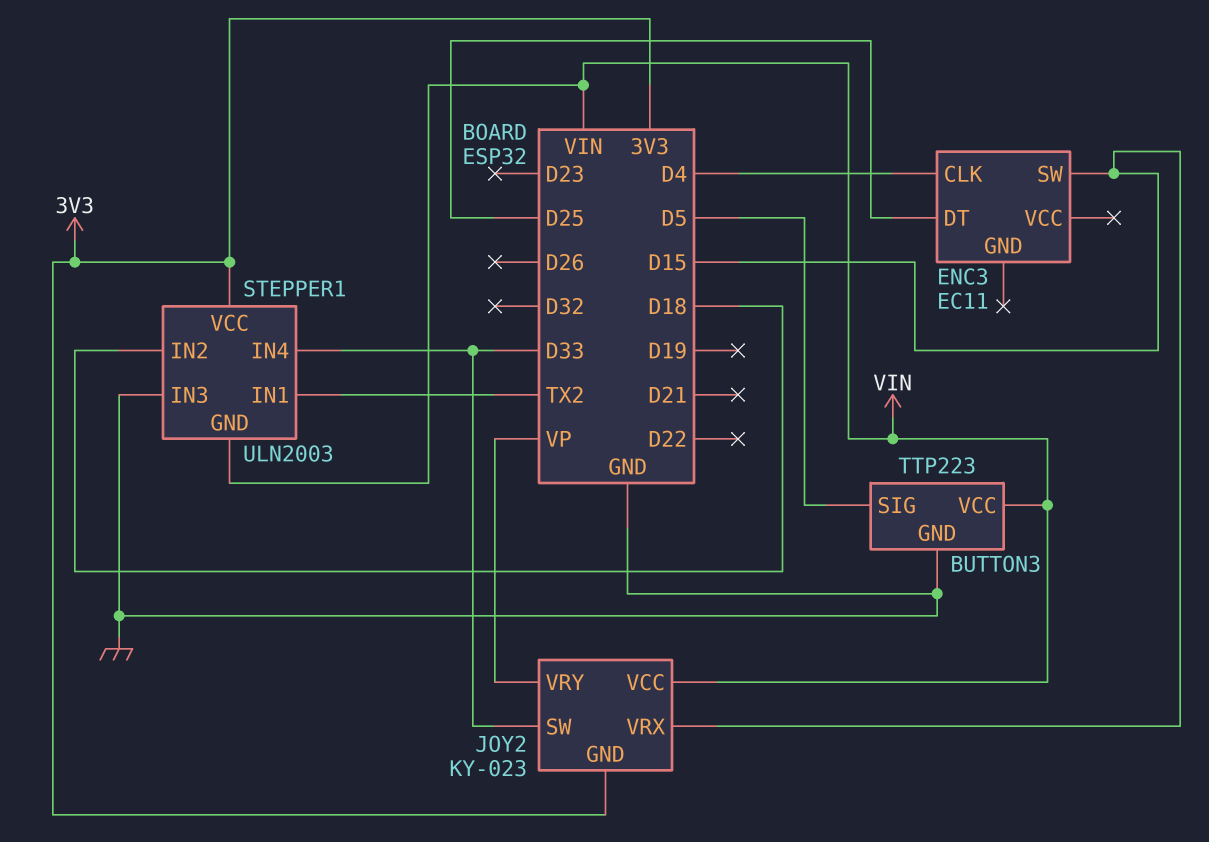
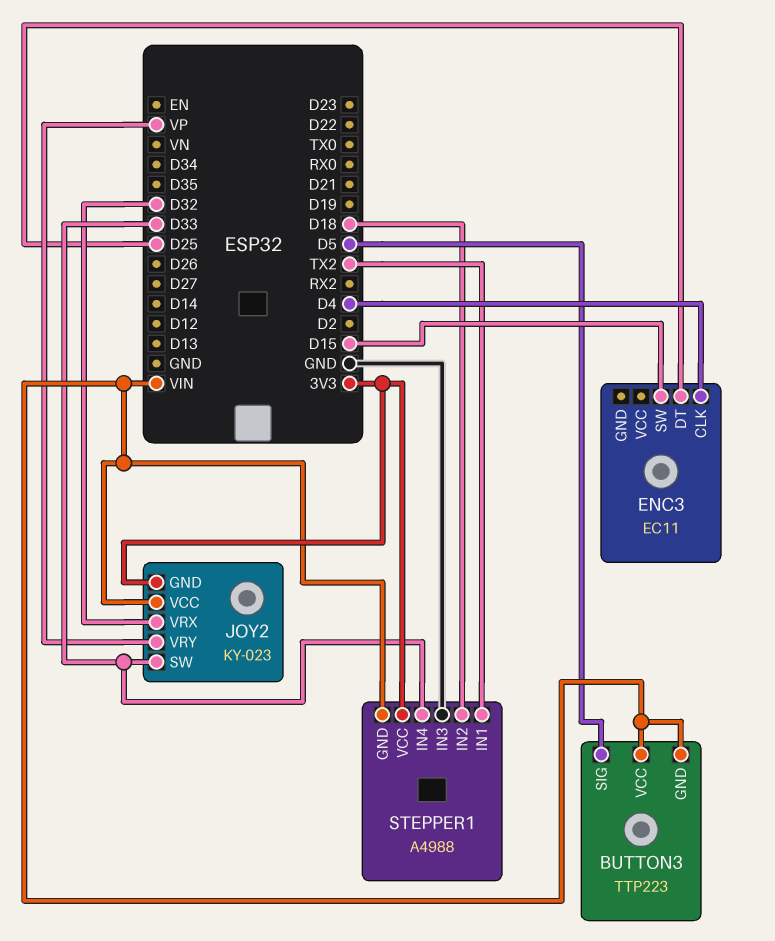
BUTTON3 pin GND: GND -> VIN
JOY2 pin VRX: D15 -> D32
STEPPER1: ULN2003 -> A4988

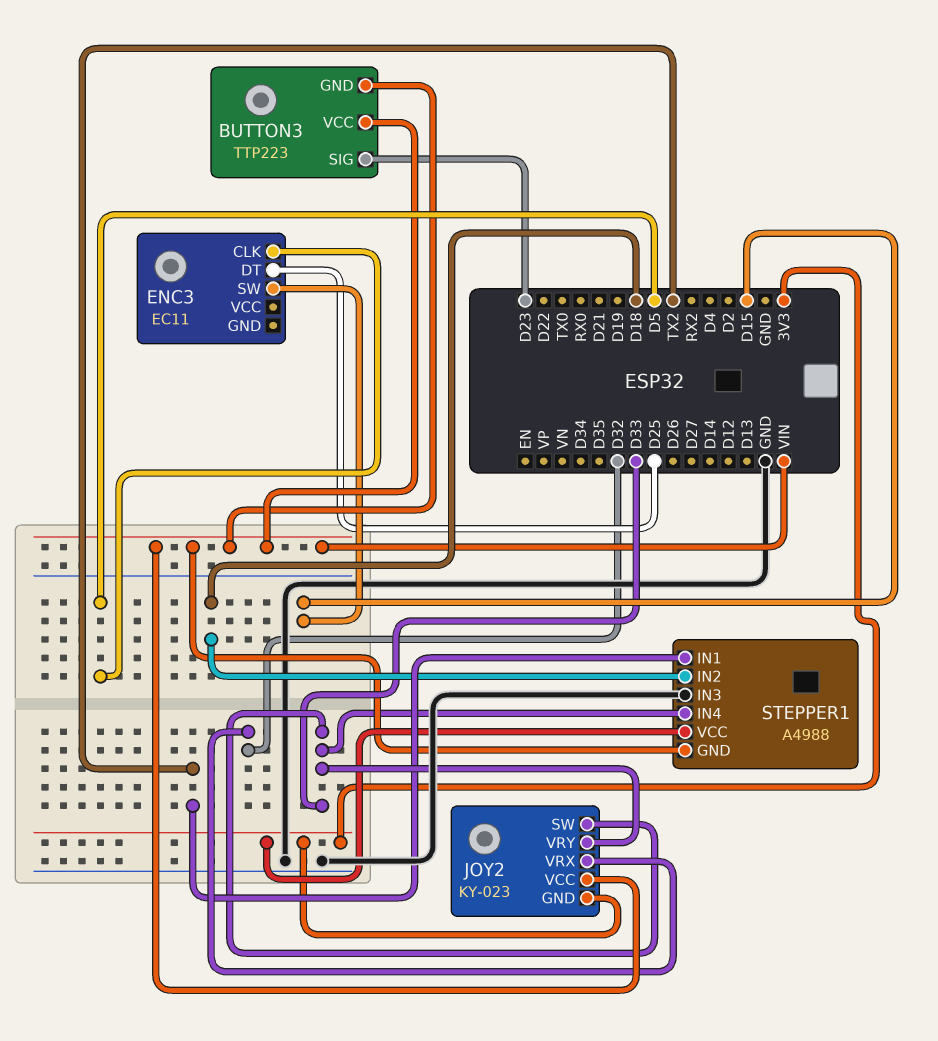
BUTTON3 pin SIG: D5 -> D23
ENC3 pin CLK: D4 -> D5
JOY2 pin VRY: VP -> D33

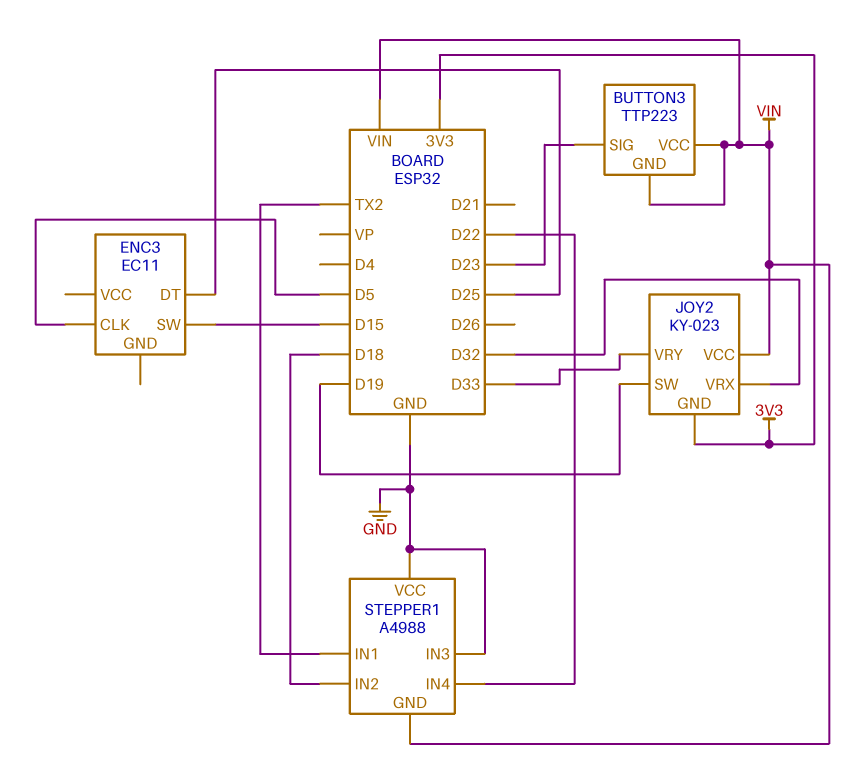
JOY2 pin SW: D33 -> D19
STEPPER1 pin IN4: D33 -> D22
STEPPER1 pin VCC: 3V3 -> GND

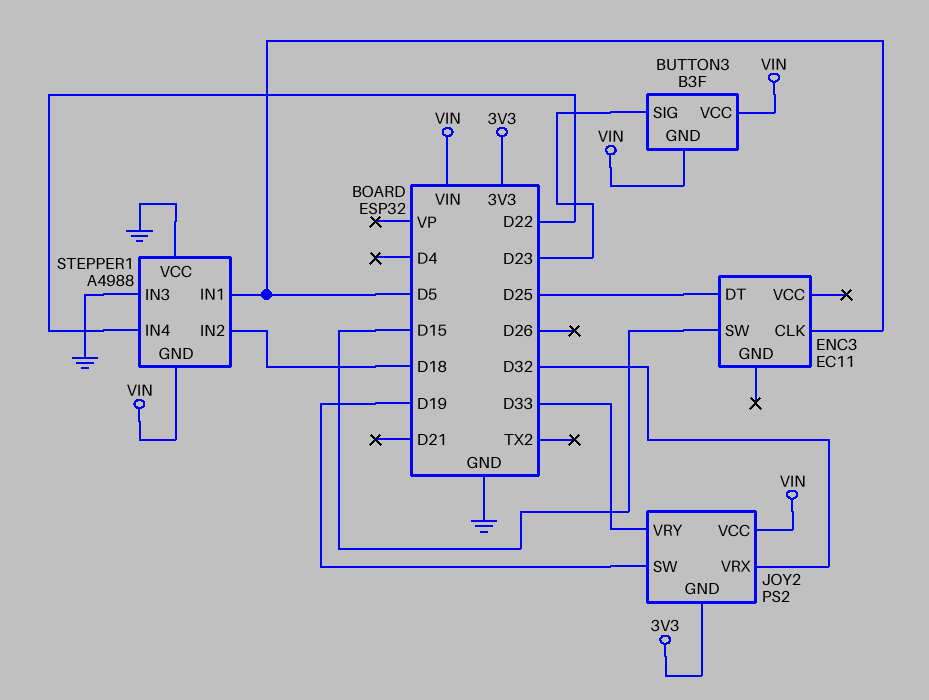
BUTTON3: TTP223 -> B3F
JOY2: KY-023 -> PS2
STEPPER1 pin IN1: TX2 -> D5

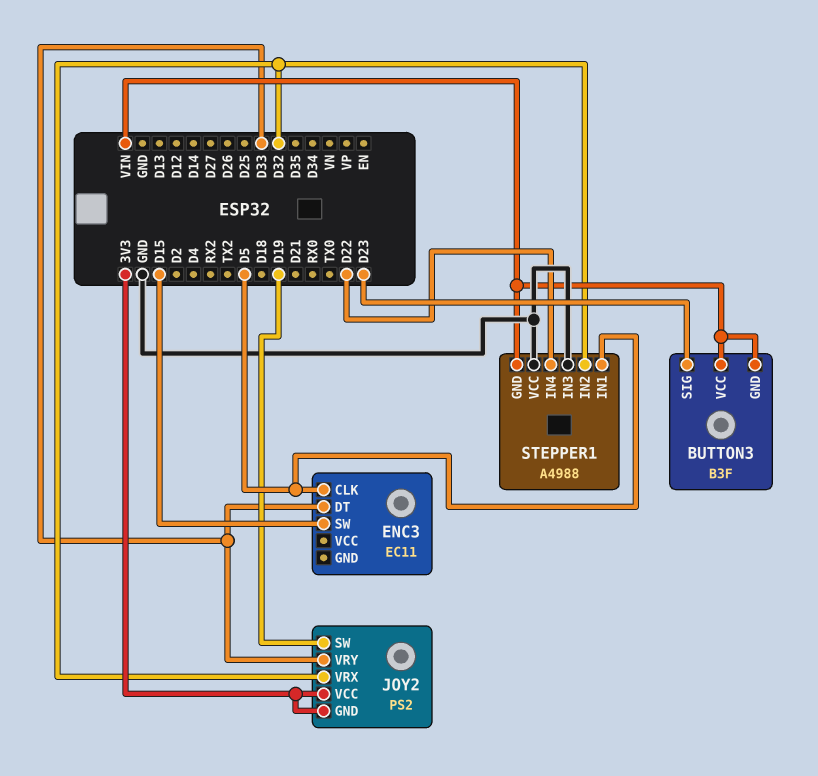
ENC3 pin DT: D25 -> D33
JOY2 pin VCC: VIN -> 3V3
STEPPER1 pin IN2: D18 -> D32

